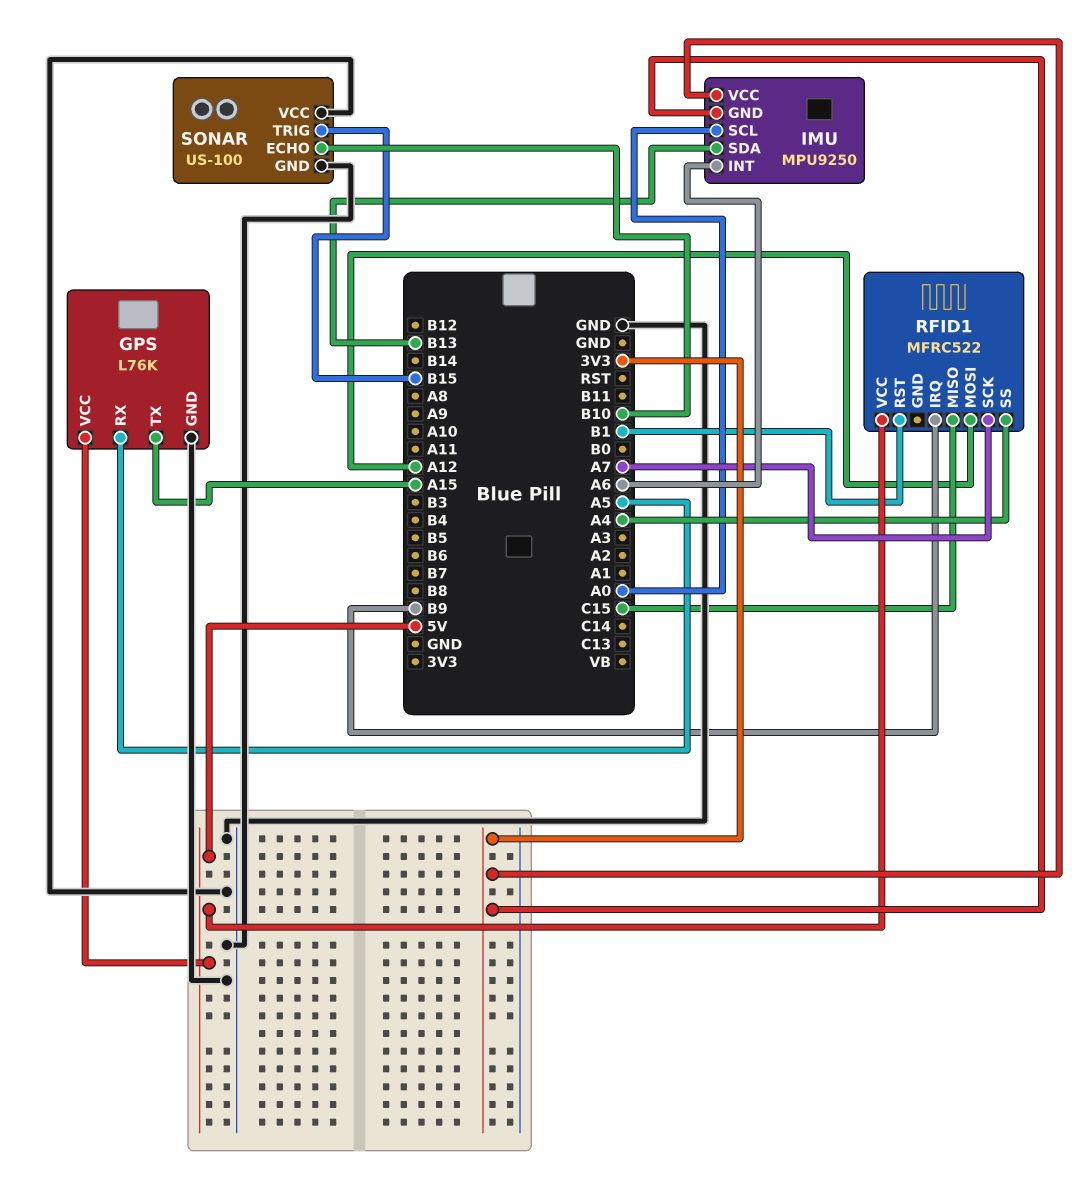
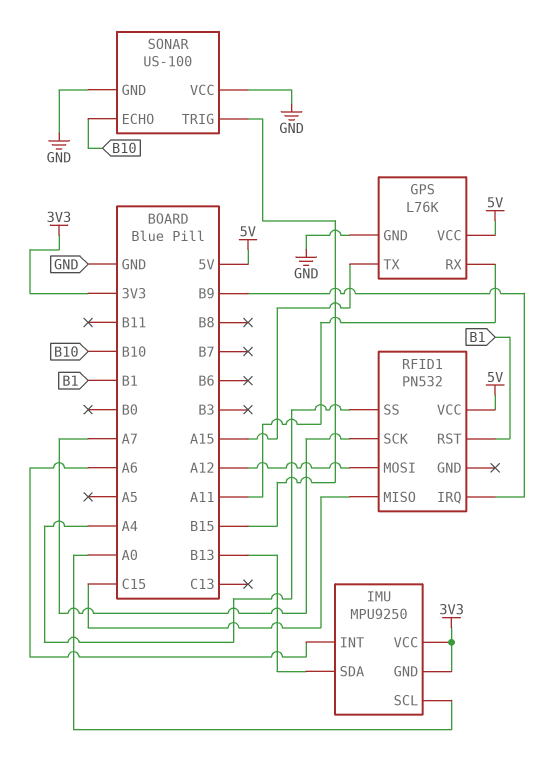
GPS pin RX: A5 -> A11
RFID1: MFRC522 -> PN532

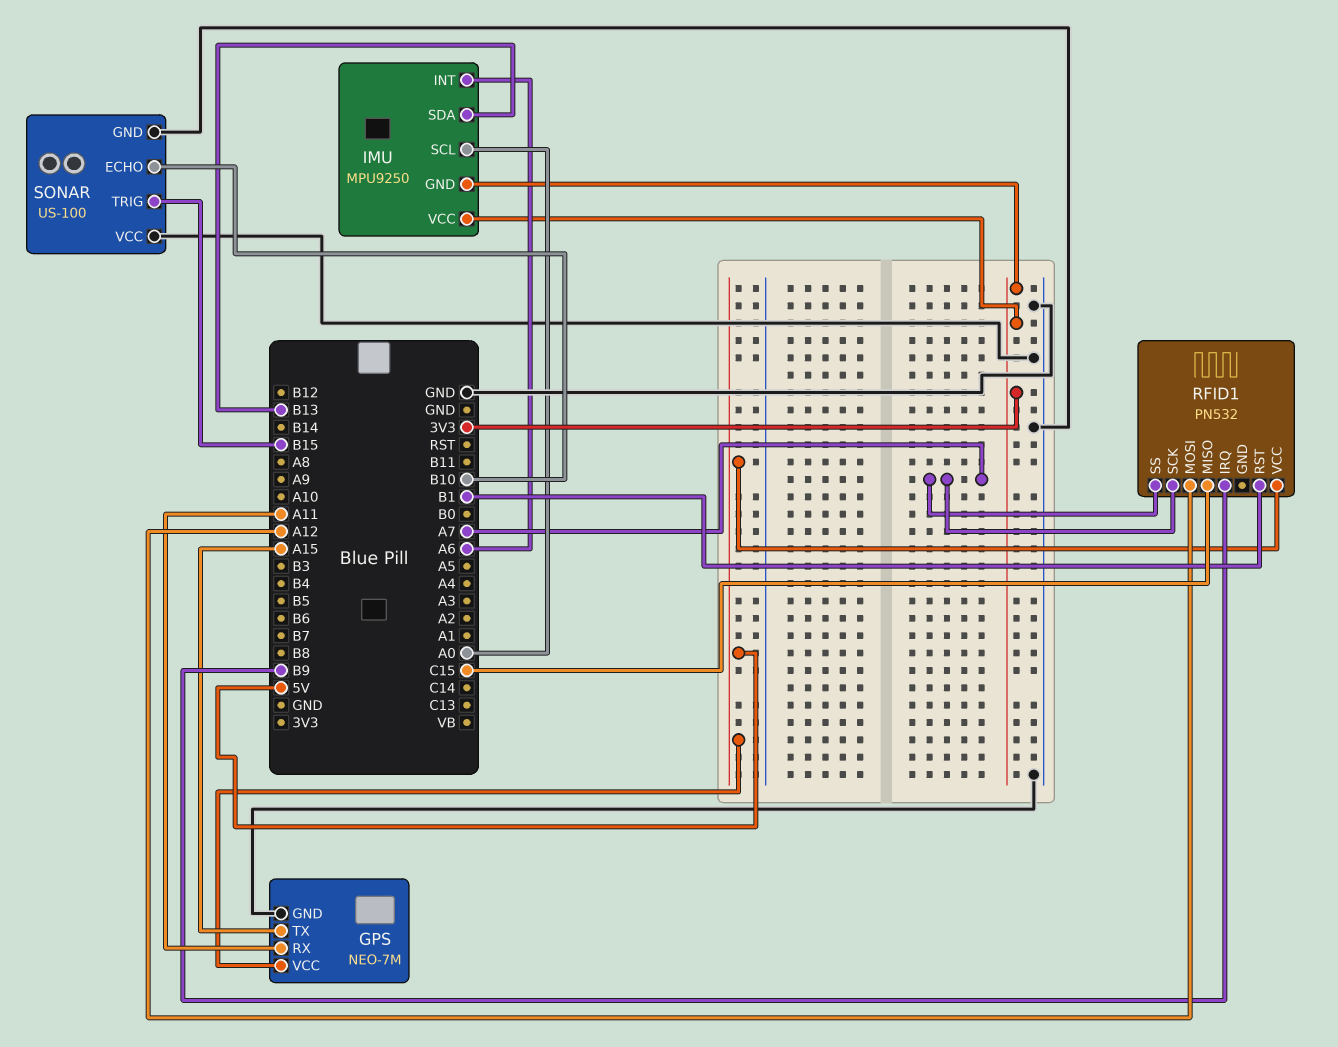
GPS: L76K -> NEO-7M
RFID1 pin SS: A4 -> A7

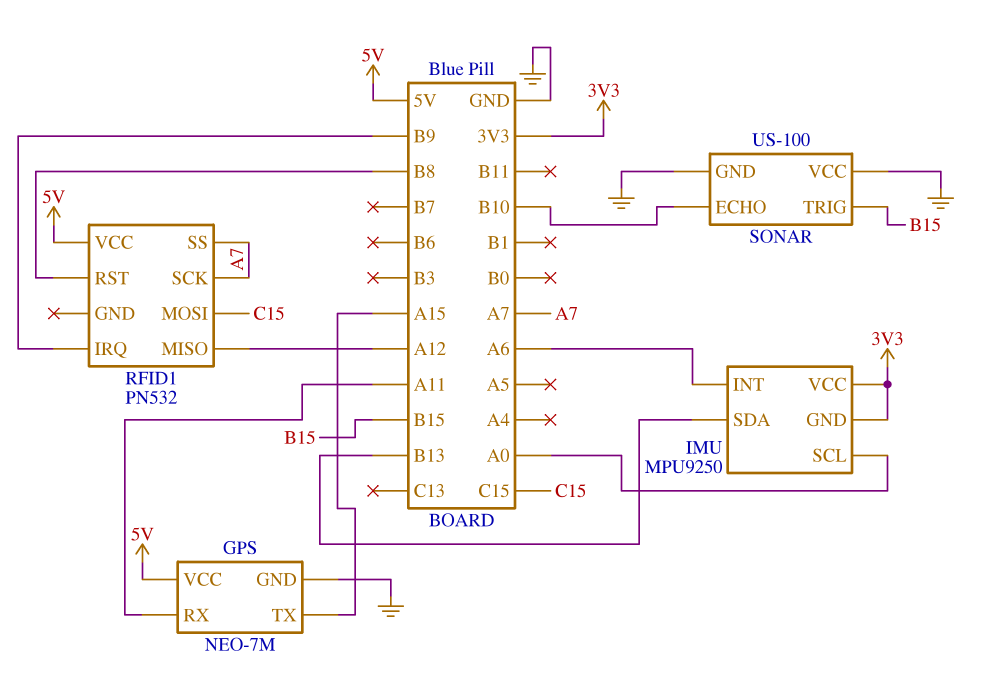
RFID1 pin MISO: C15 -> A12
RFID1 pin MOSI: A12 -> C15
RFID1 pin RST: B1 -> B8

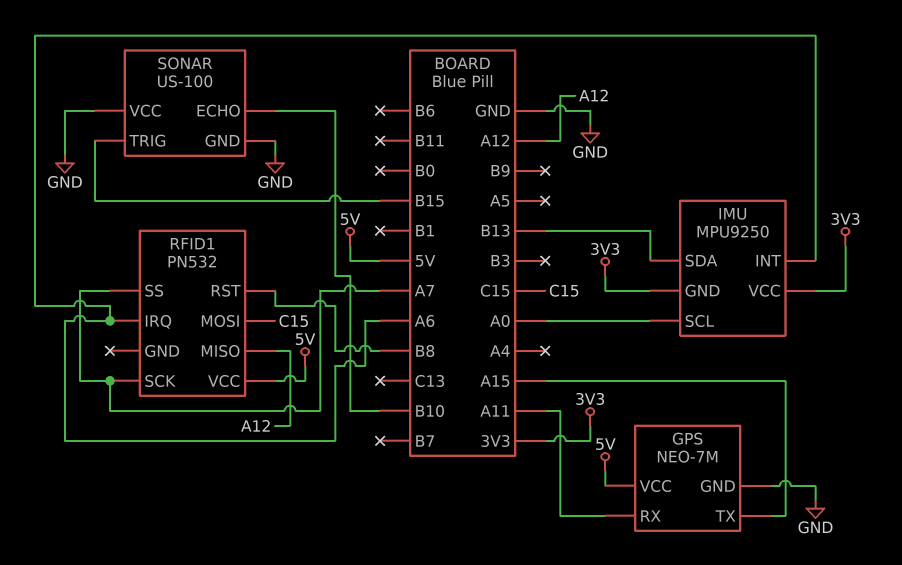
RFID1 pin IRQ: B9 -> A6

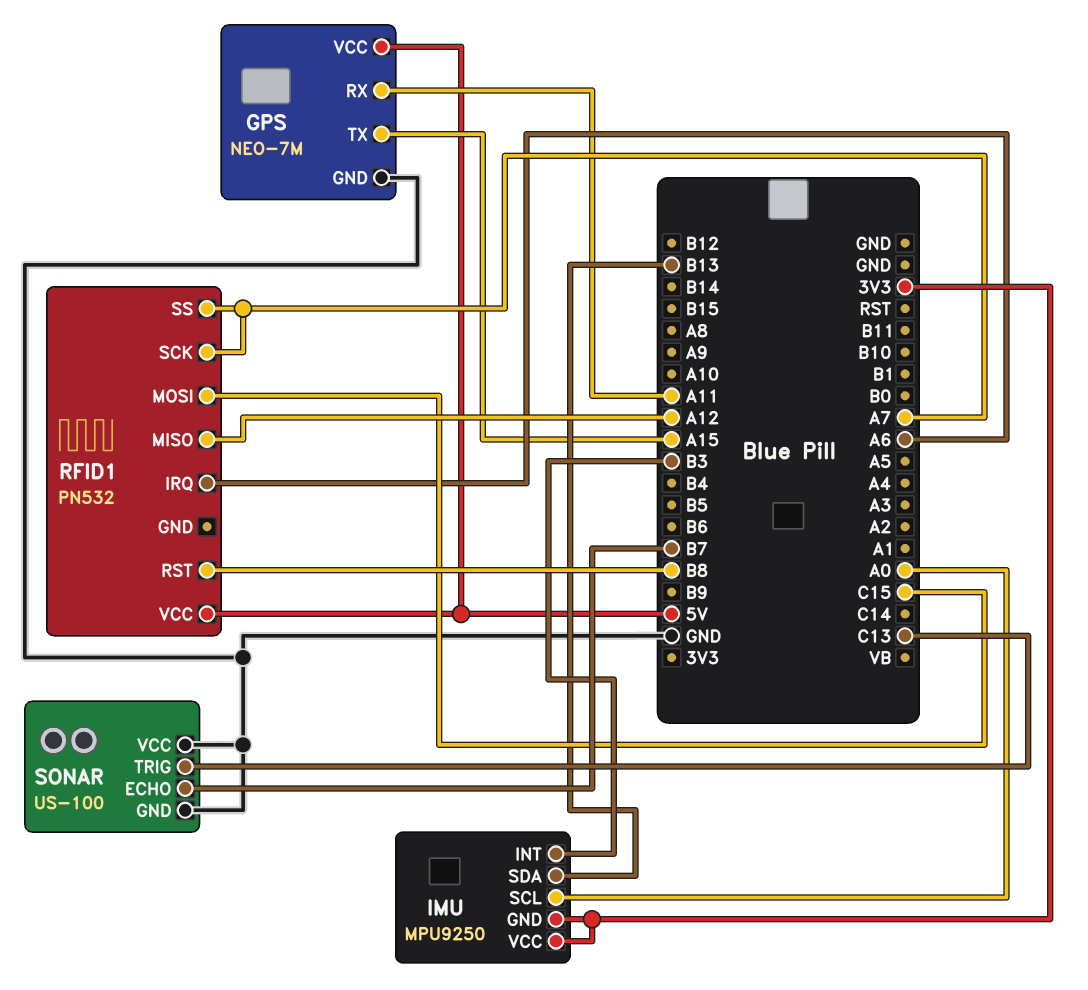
IMU pin INT: A6 -> B3
SONAR pin ECHO: B10 -> B7
SONAR pin TRIG: B15 -> C13

